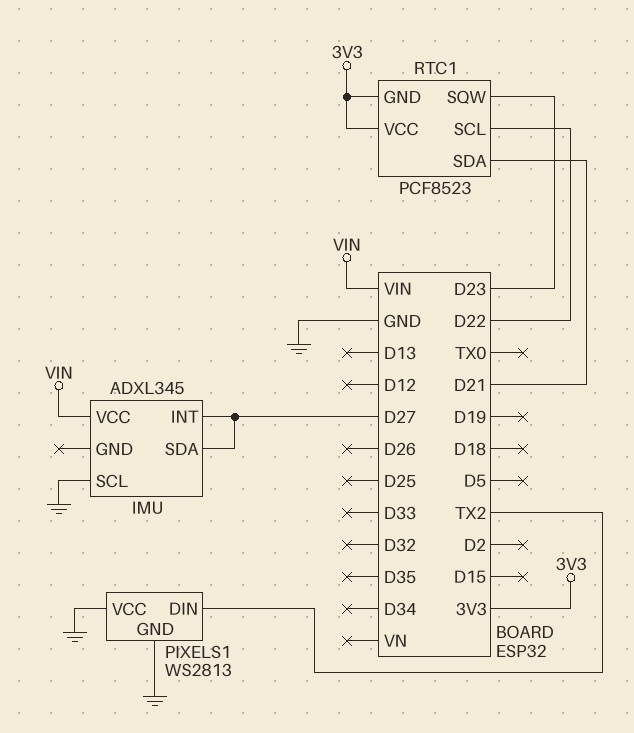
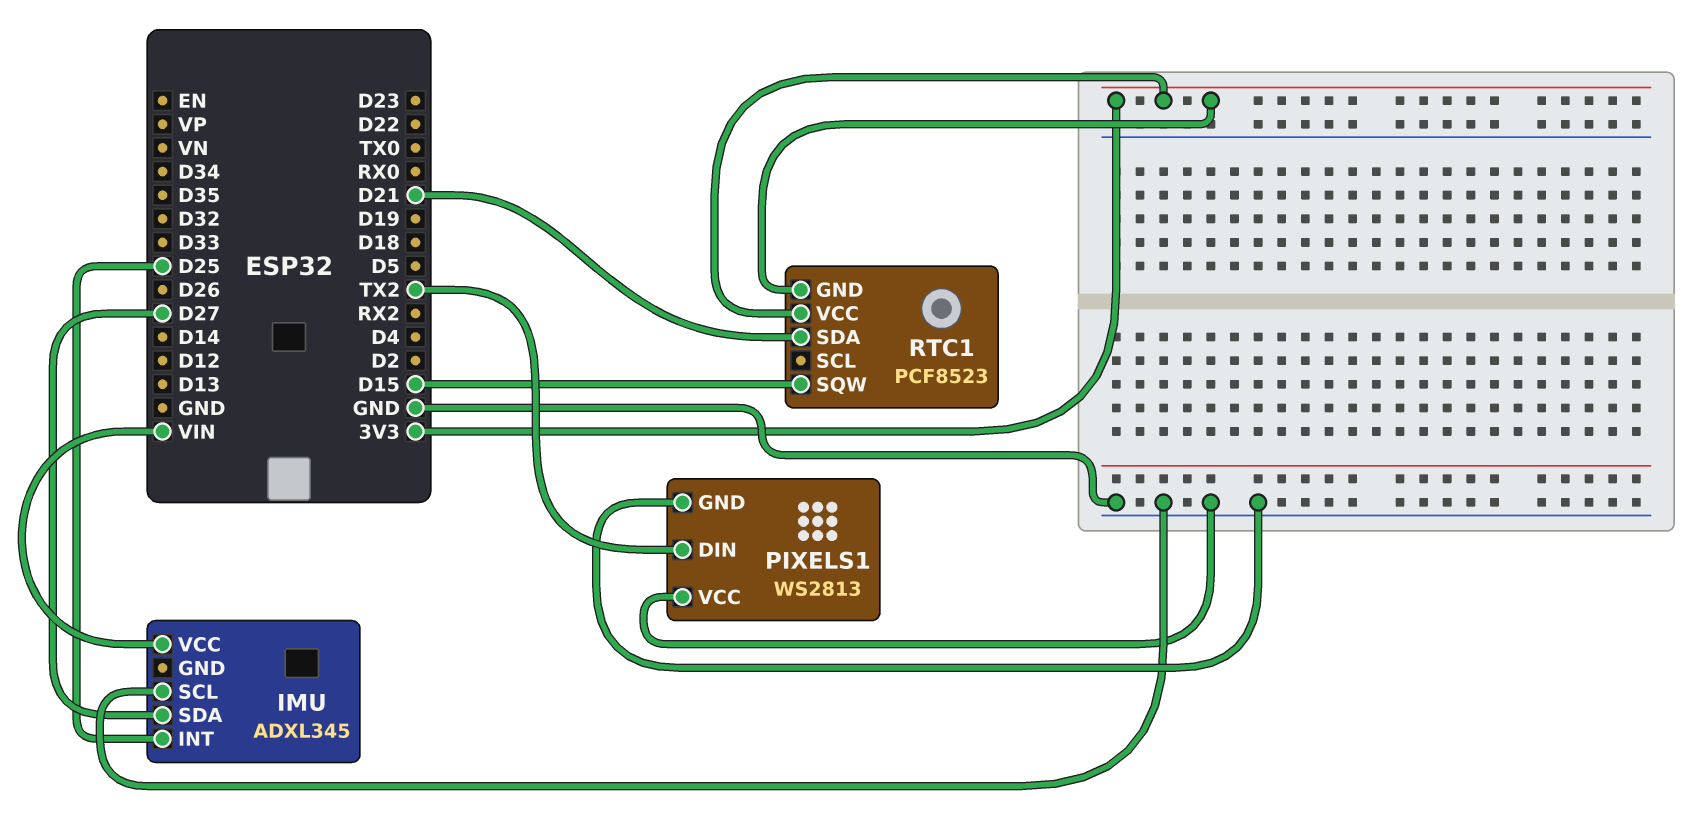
IMU pin INT: D27 -> D25
RTC1 pin SCL: D22 -> none
RTC1 pin SQW: D23 -> D15

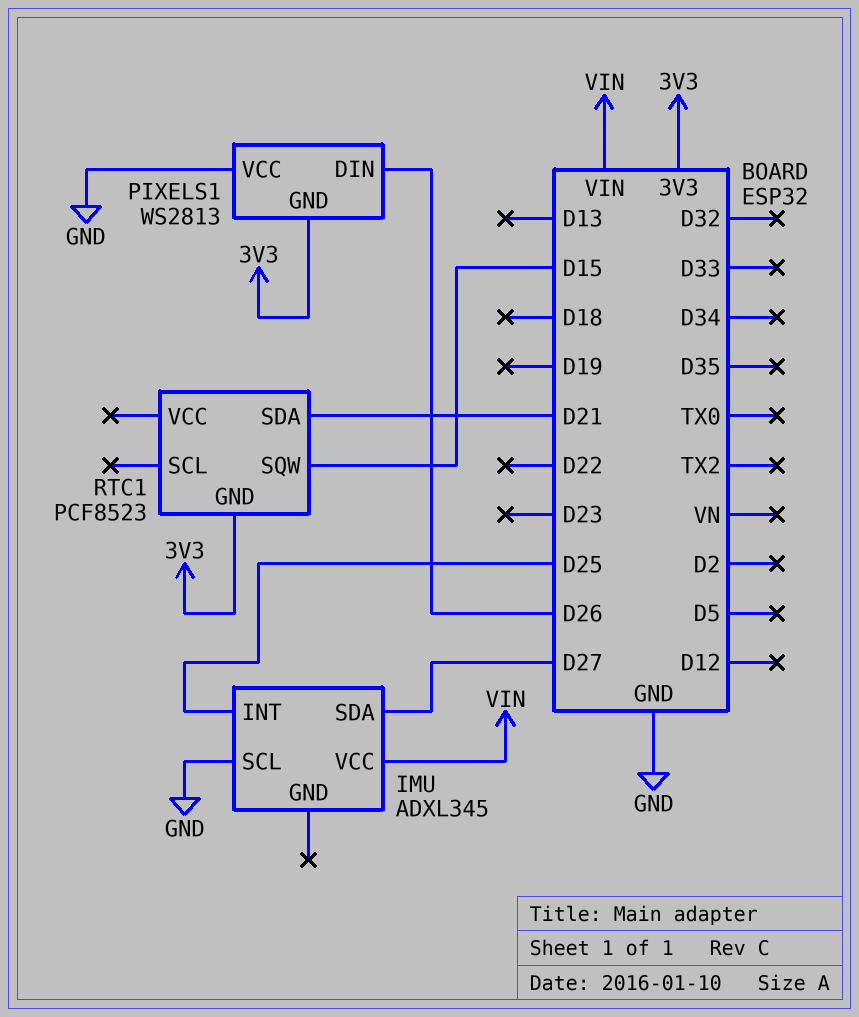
PIXELS1 pin DIN: TX2 -> D26
PIXELS1 pin GND: GND -> 3V3
RTC1 pin VCC: 3V3 -> none

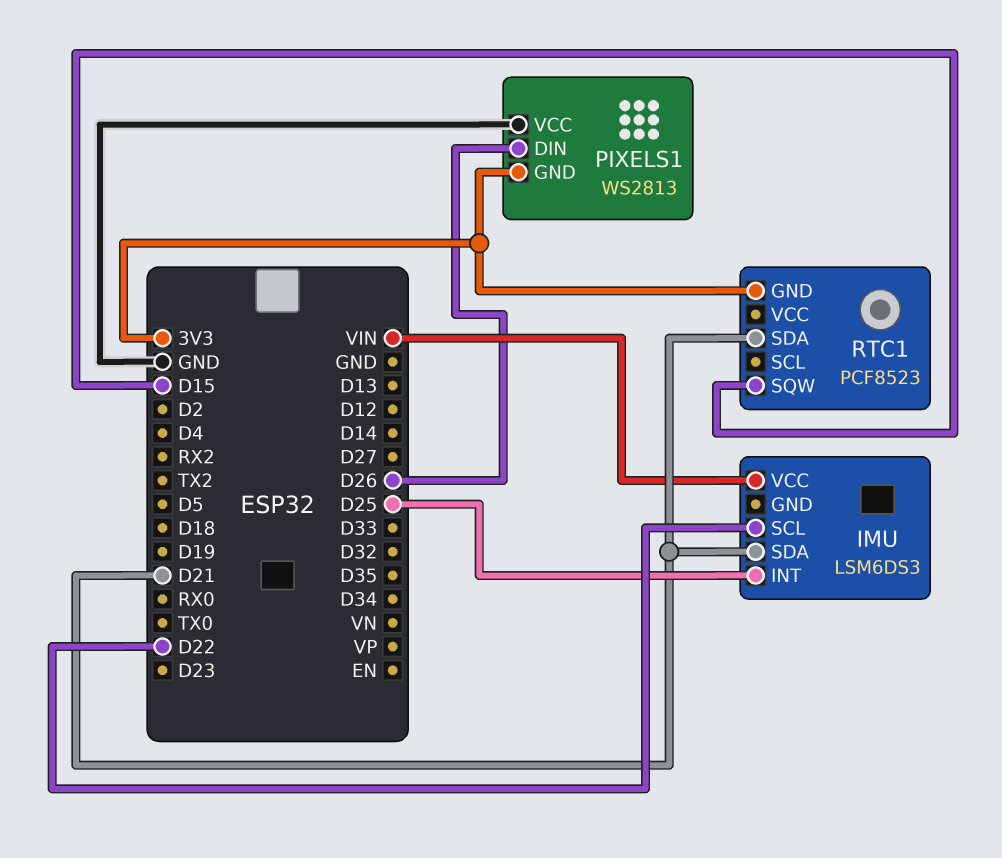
IMU: ADXL345 -> LSM6DS3
IMU pin SCL: GND -> D22
IMU pin SDA: D27 -> D21

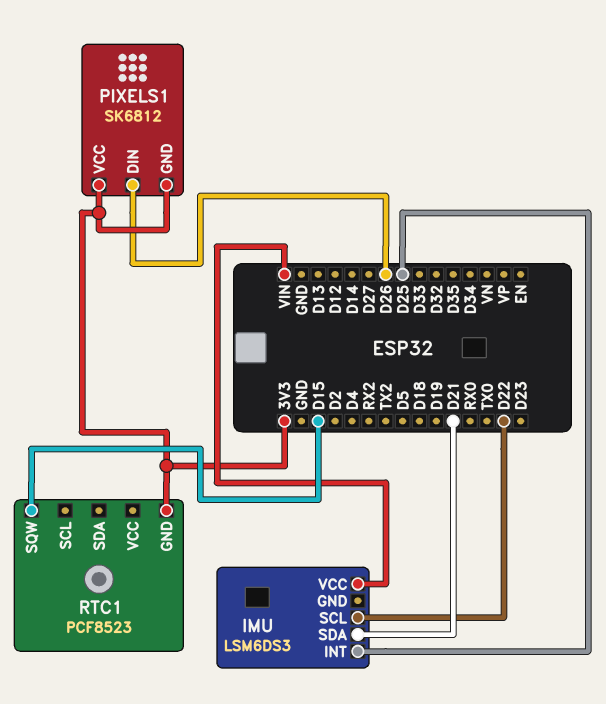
PIXELS1: WS2813 -> SK6812
PIXELS1 pin VCC: GND -> 3V3
RTC1 pin SDA: D21 -> none

